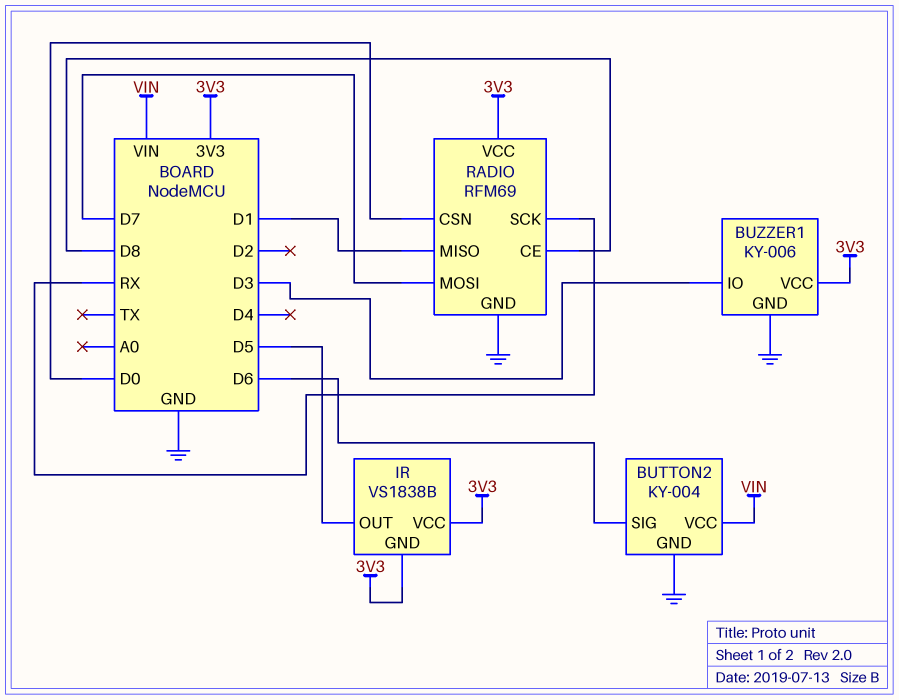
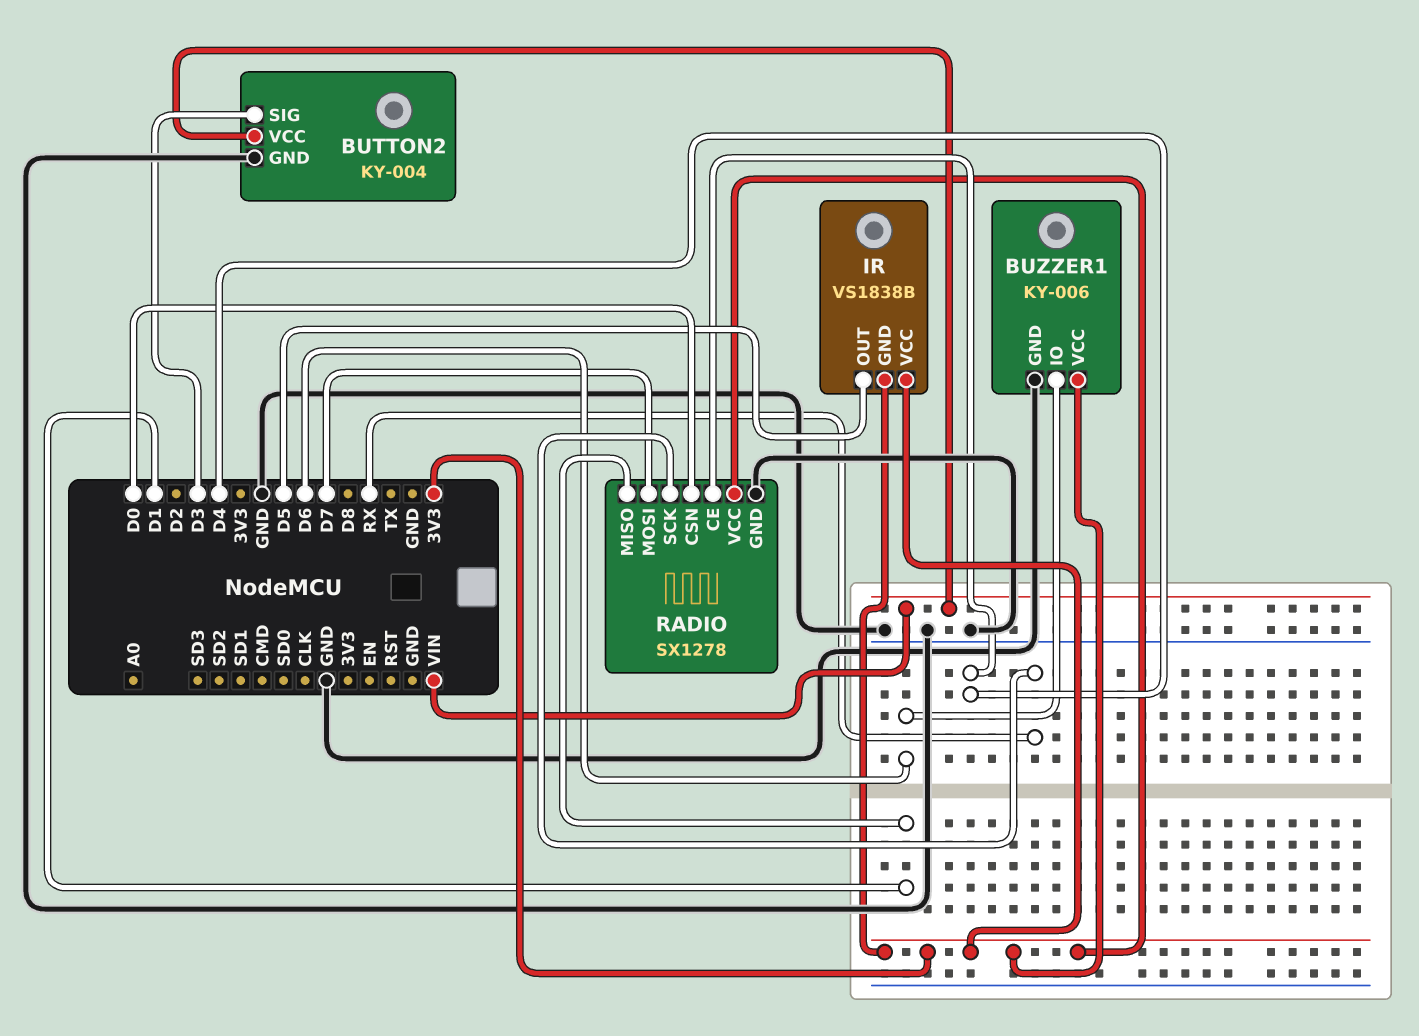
BUTTON2 pin SIG: D6 -> D3
BUZZER1 pin IO: D3 -> D6
RADIO: RFM69 -> SX1278
RADIO pin CE: D8 -> D4

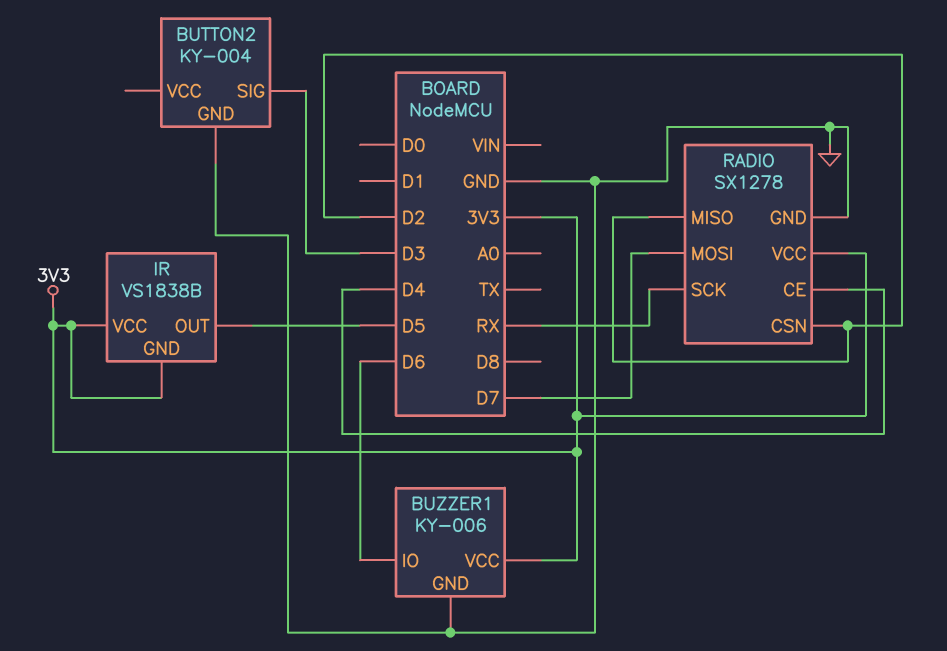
BUTTON2 pin VCC: VIN -> none
RADIO pin CSN: D0 -> D2
RADIO pin MISO: D1 -> D2

